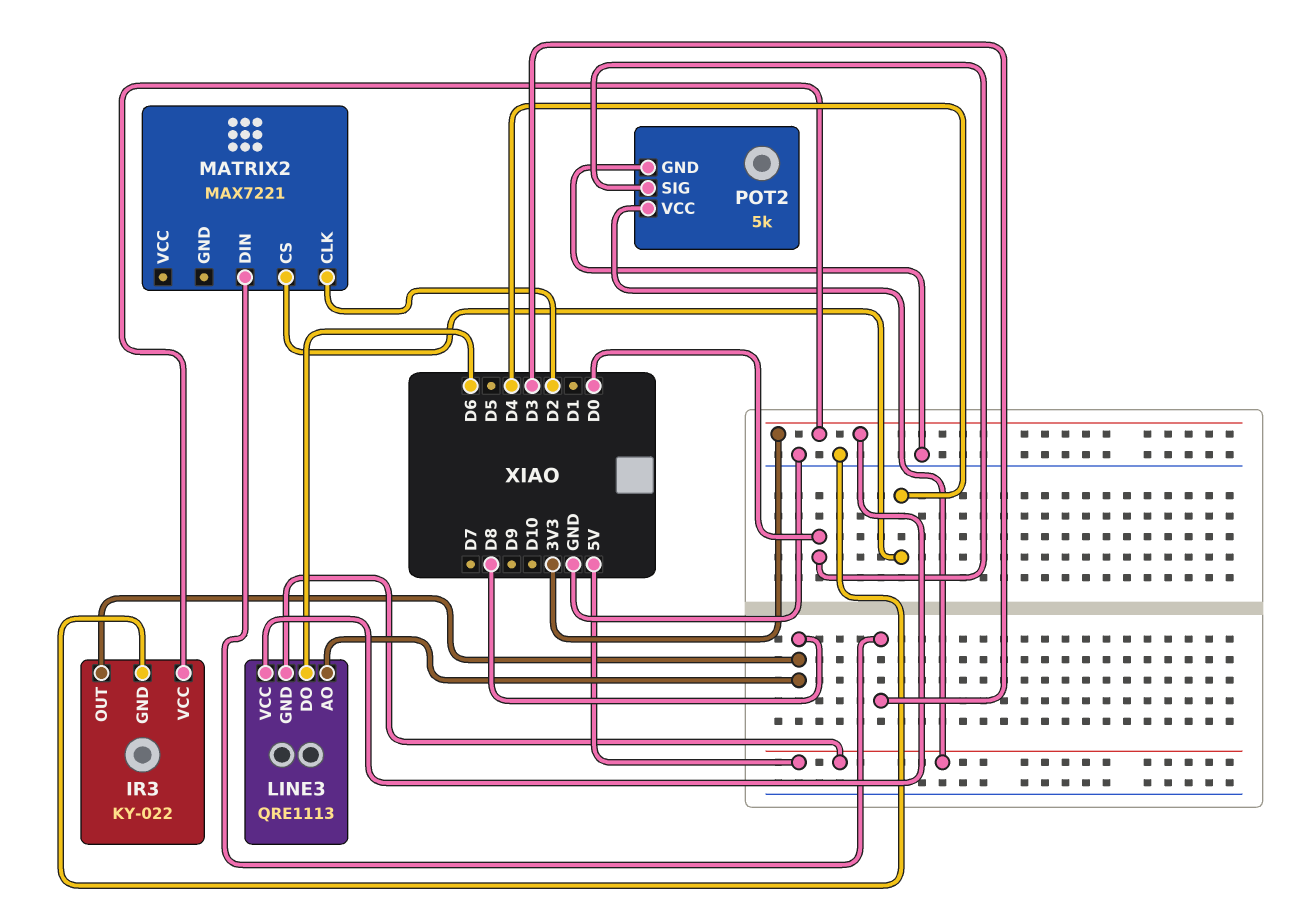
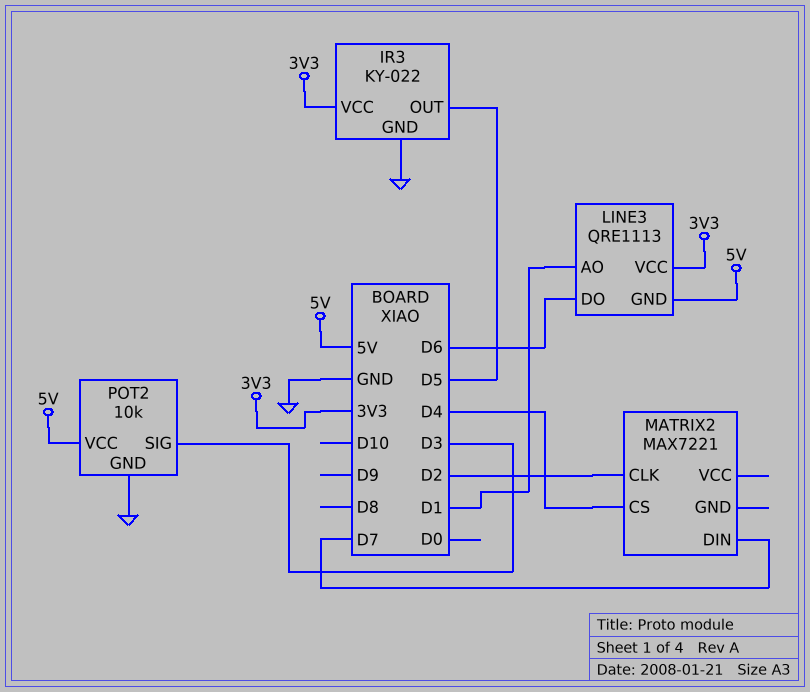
IR3 pin OUT: D8 -> D5
LINE3 pin AO: D8 -> D1
MATRIX2 pin DIN: D3 -> D7
POT2: 5k -> 10k
POT2 pin SIG: D0 -> D3

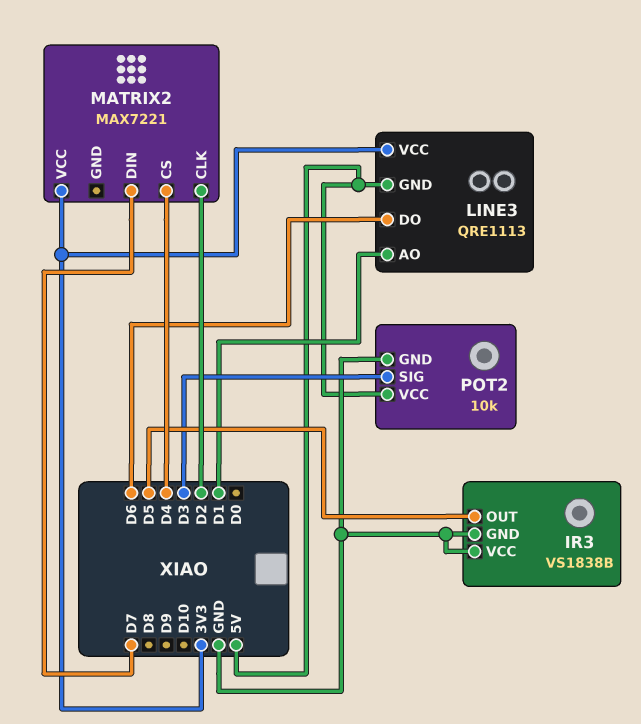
IR3: KY-022 -> VS1838B
IR3 pin VCC: 3V3 -> GND
MATRIX2 pin VCC: none -> 3V3

